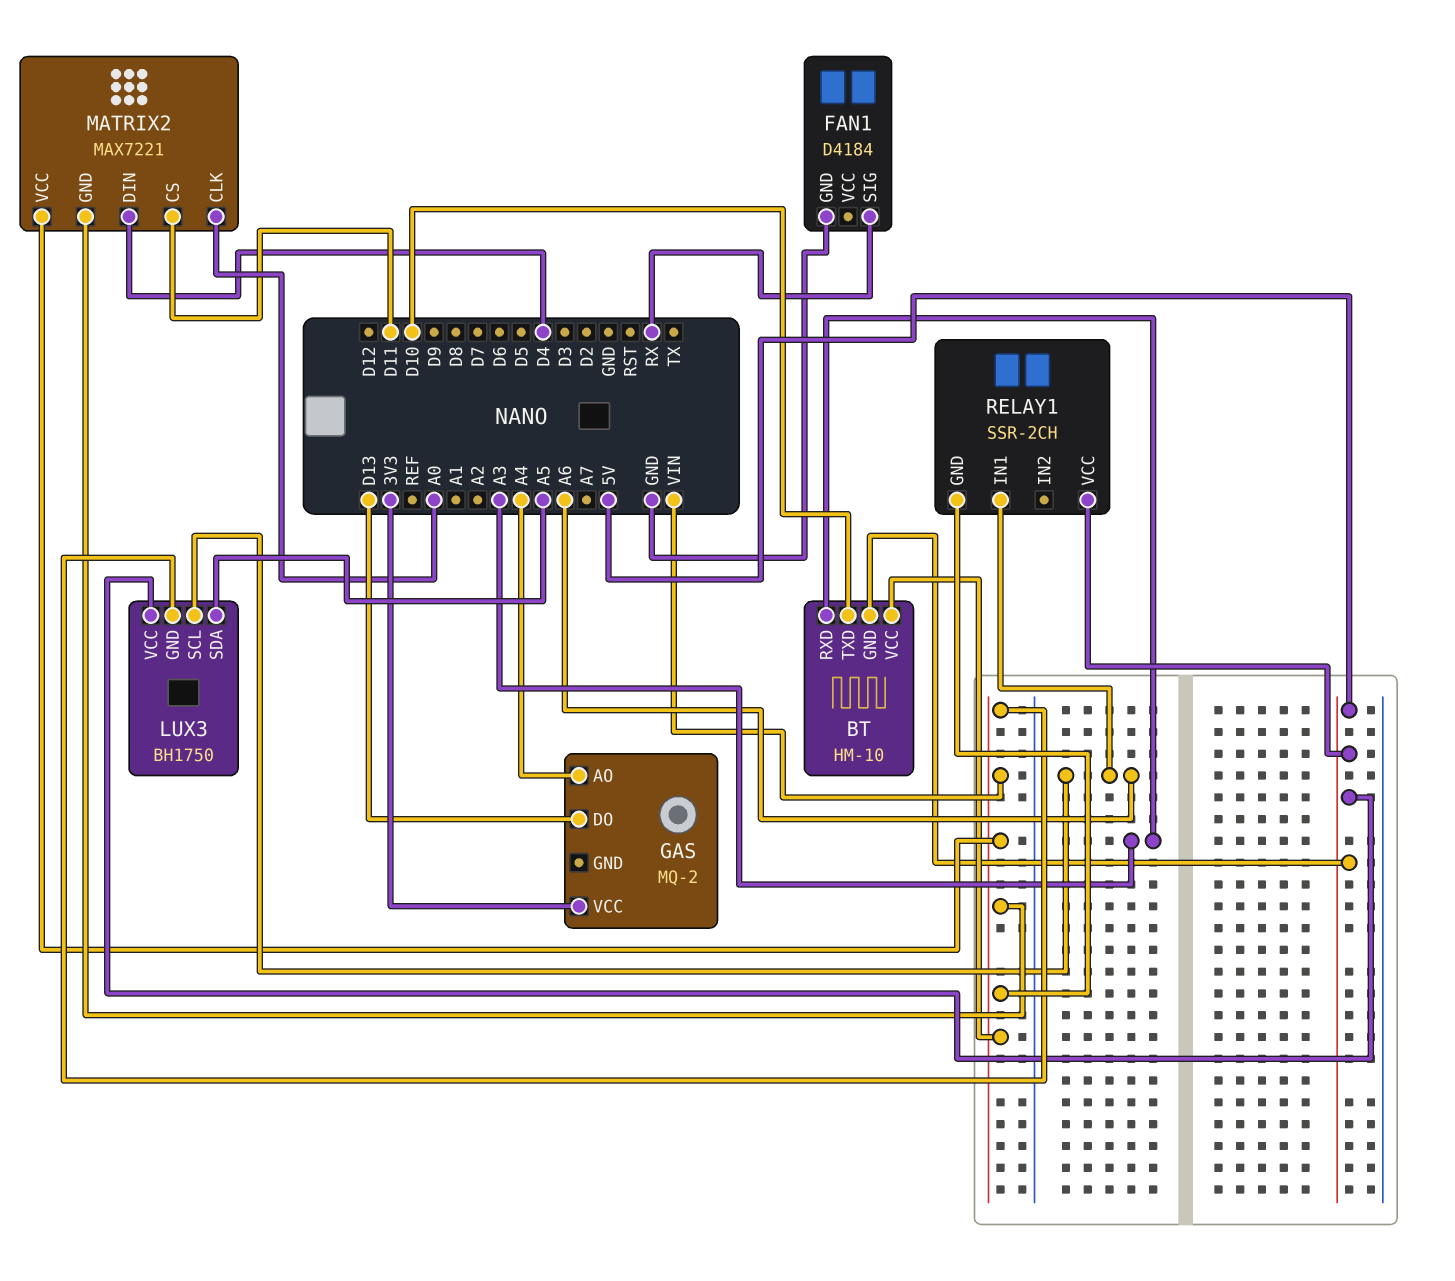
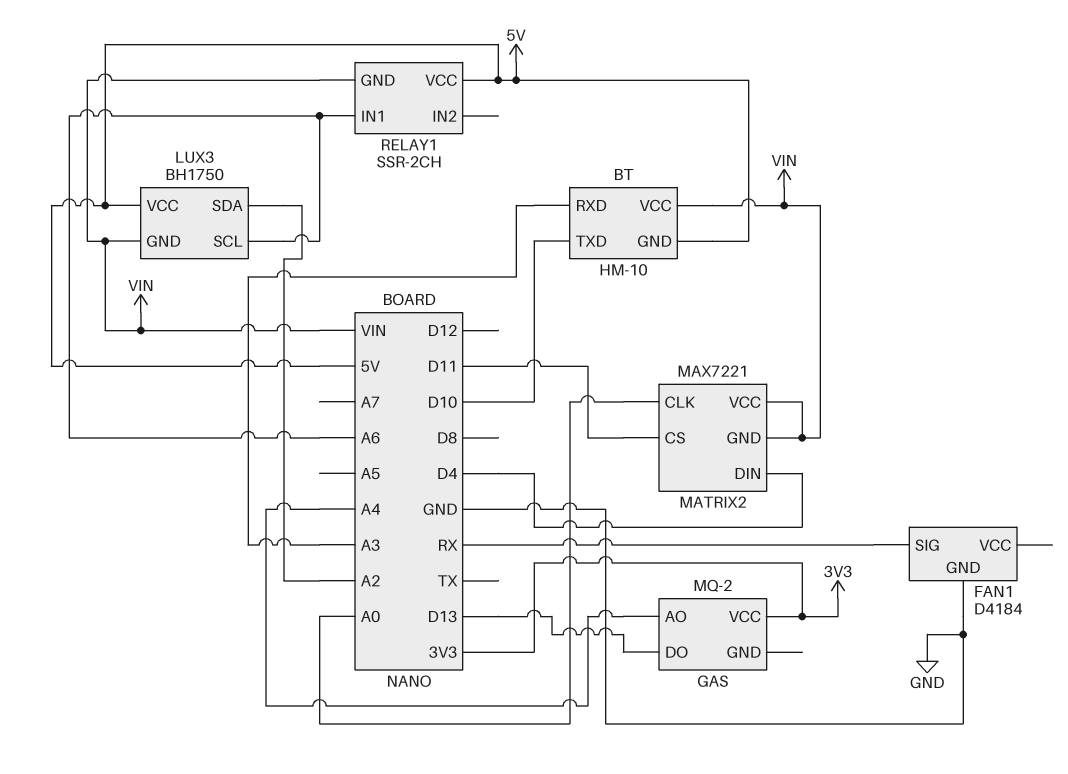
LUX3 pin SDA: A5 -> A2

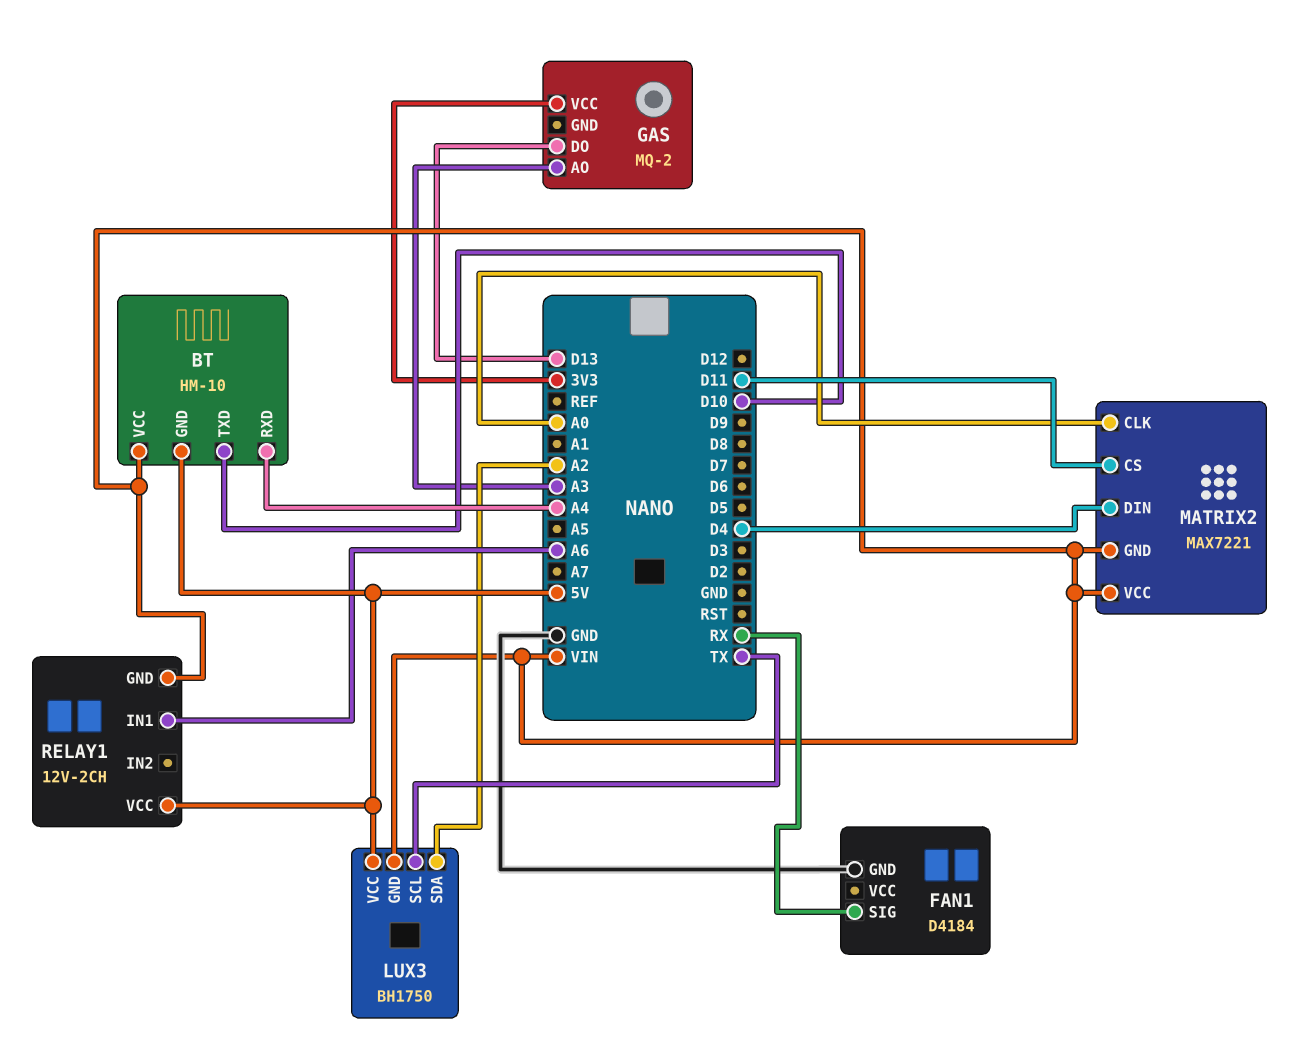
BT pin RXD: A3 -> A4
GAS pin AO: A4 -> A3
LUX3 pin SCL: A6 -> TX
RELAY1: SSR-2CH -> 12V-2CH

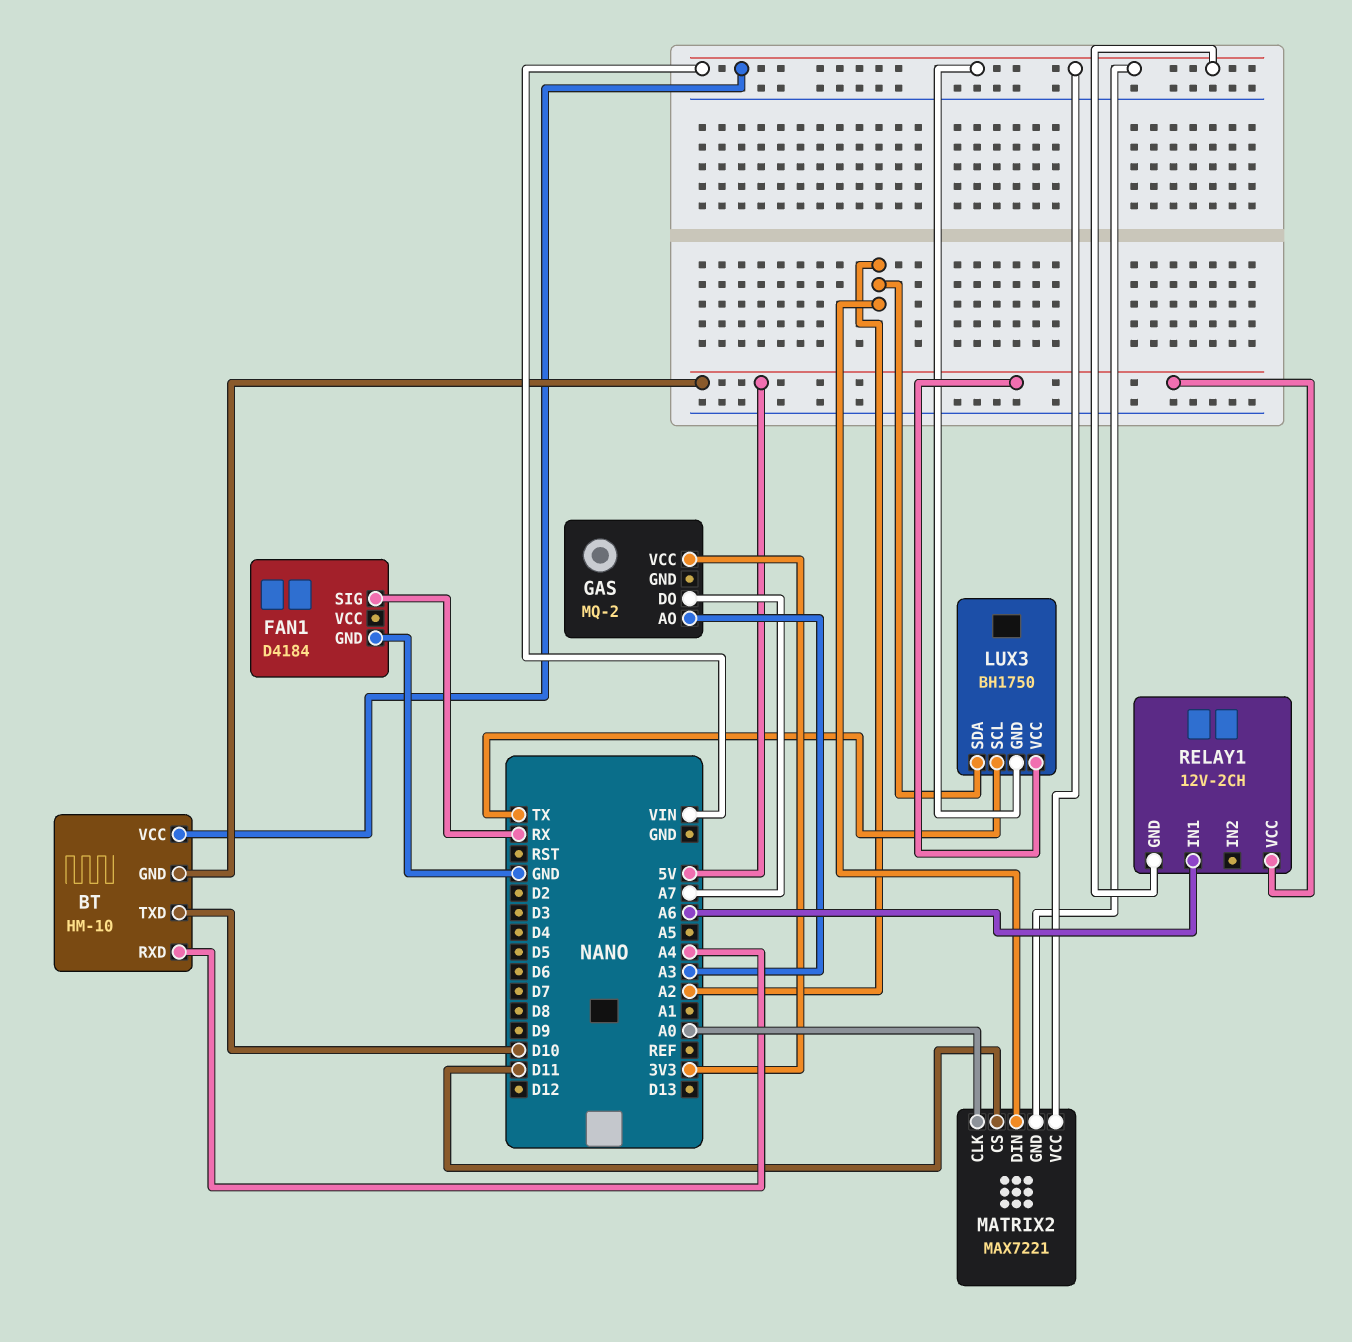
GAS pin DO: D13 -> A7
MATRIX2 pin DIN: D4 -> A2

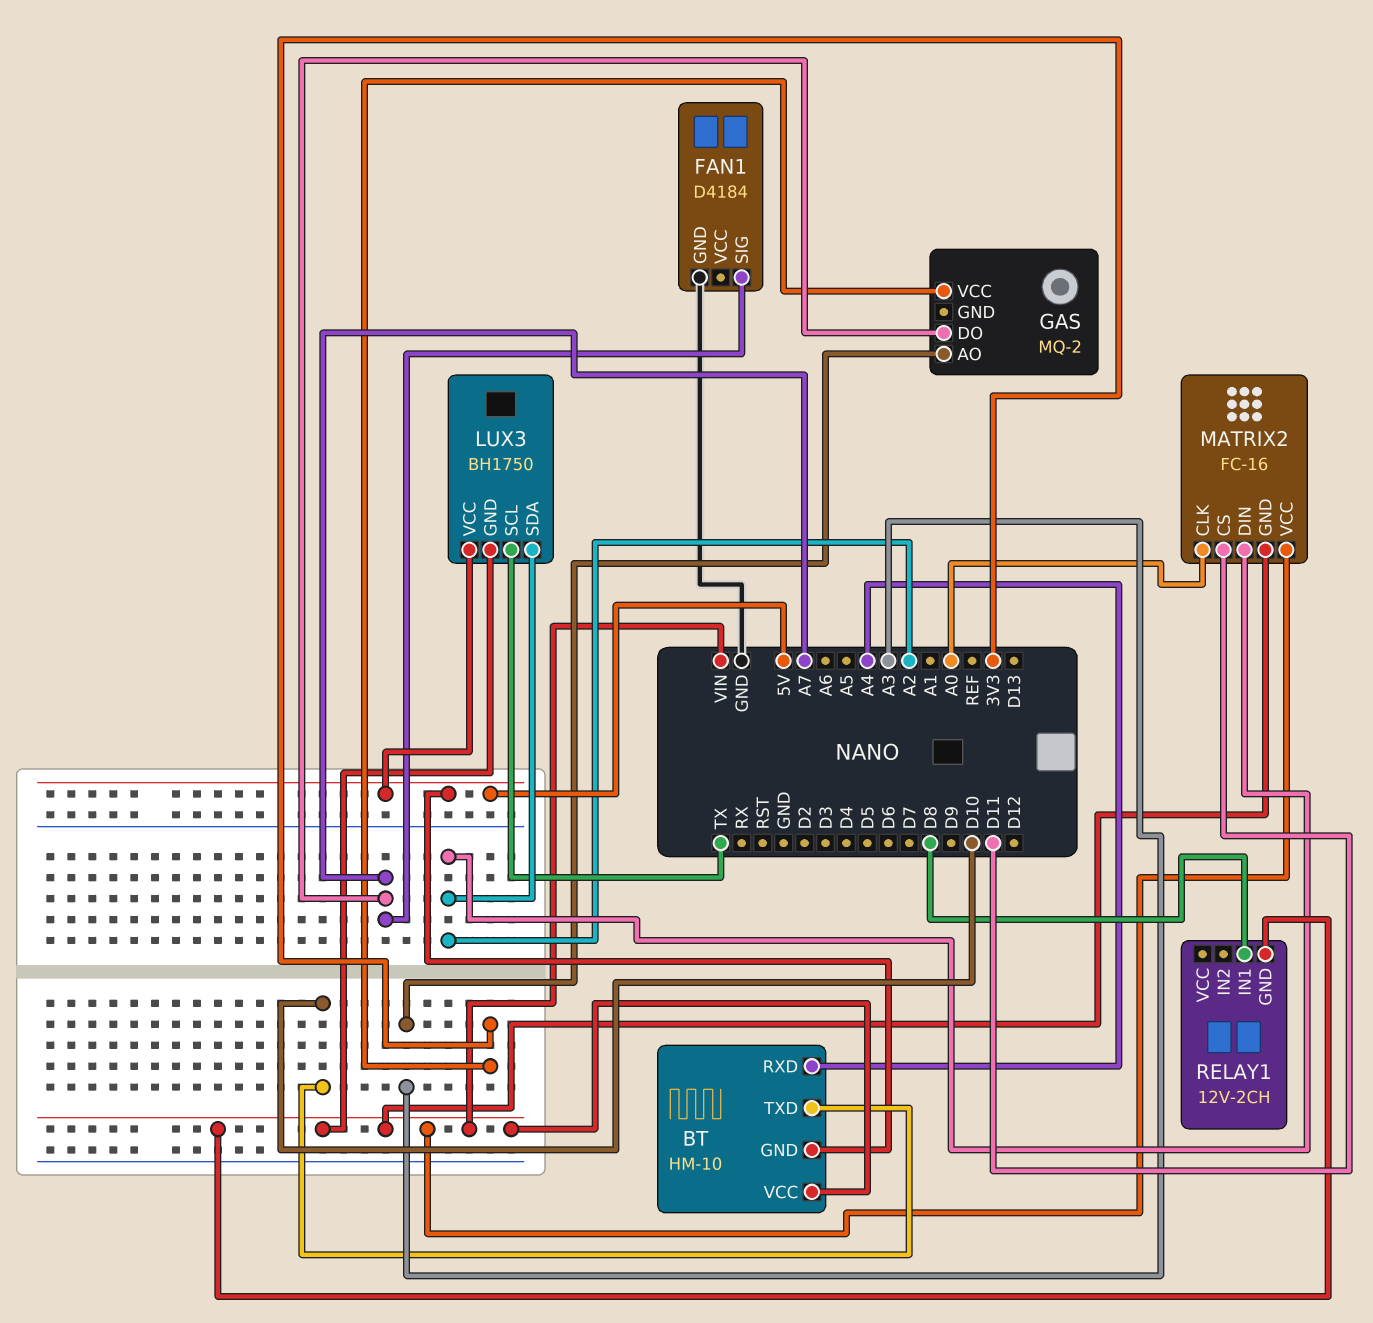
FAN1 pin SIG: RX -> A7
MATRIX2: MAX7221 -> FC-16
RELAY1 pin IN1: A6 -> D8
RELAY1 pin VCC: 5V -> none

